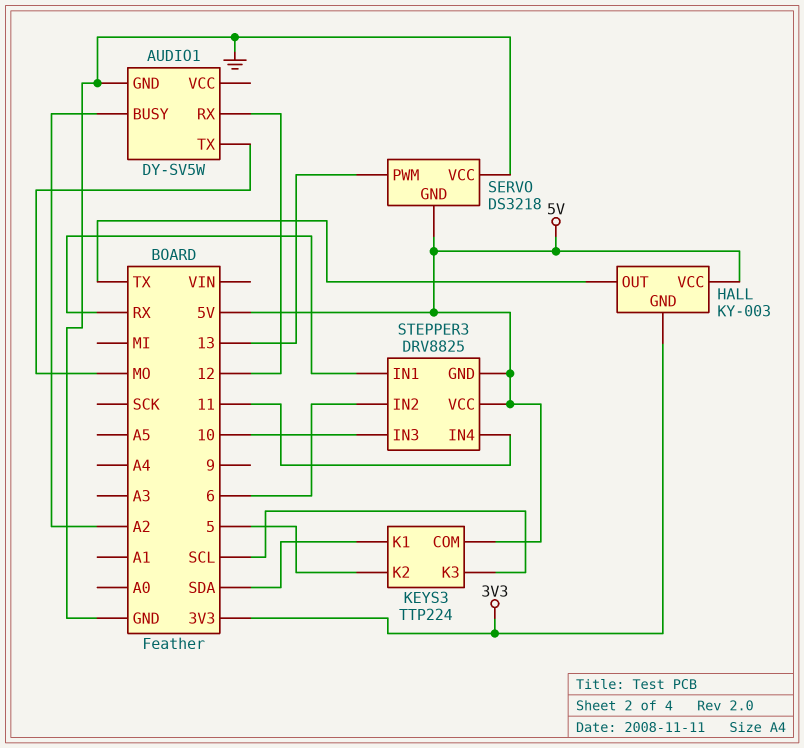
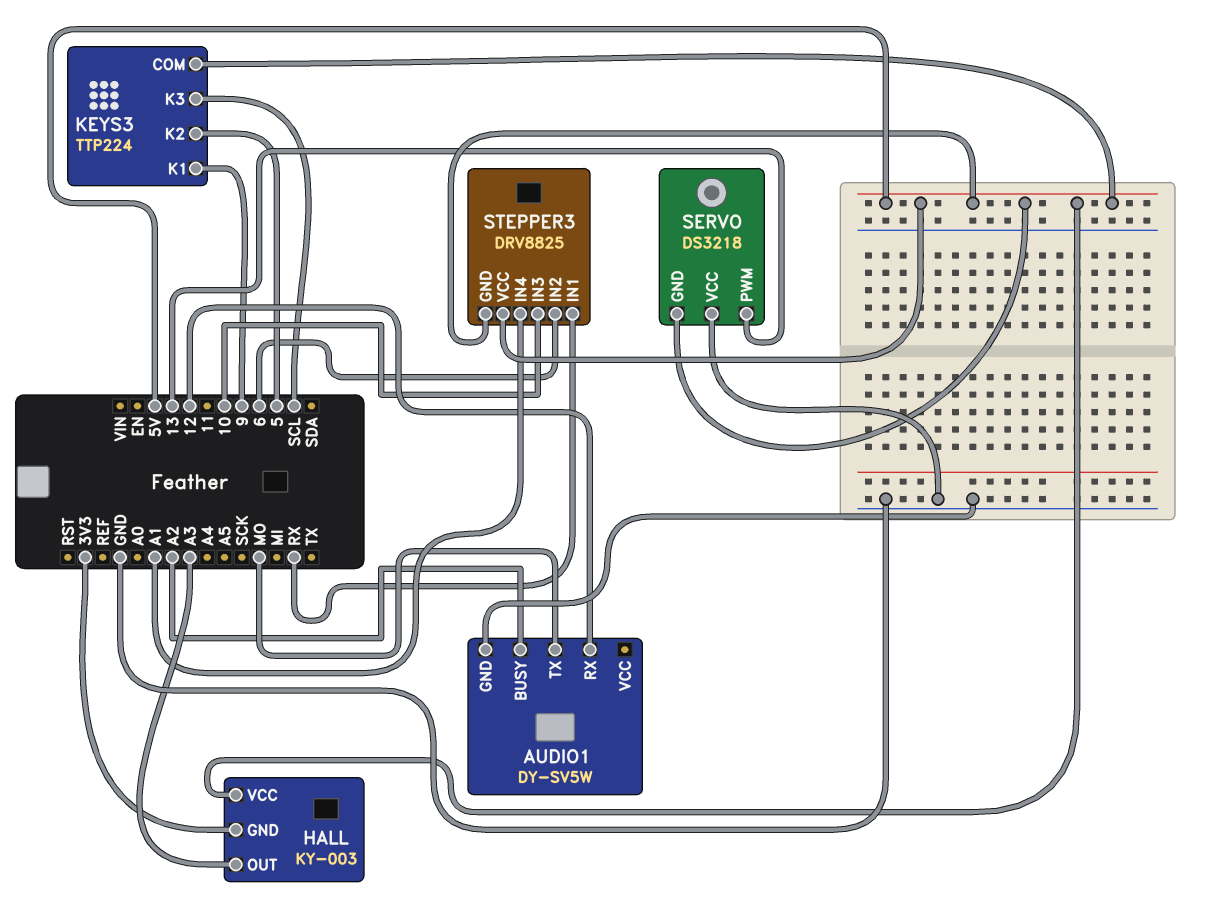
HALL pin OUT: TX -> A3
KEYS3 pin K1: SDA -> 9
STEPPER3 pin IN4: 11 -> A1

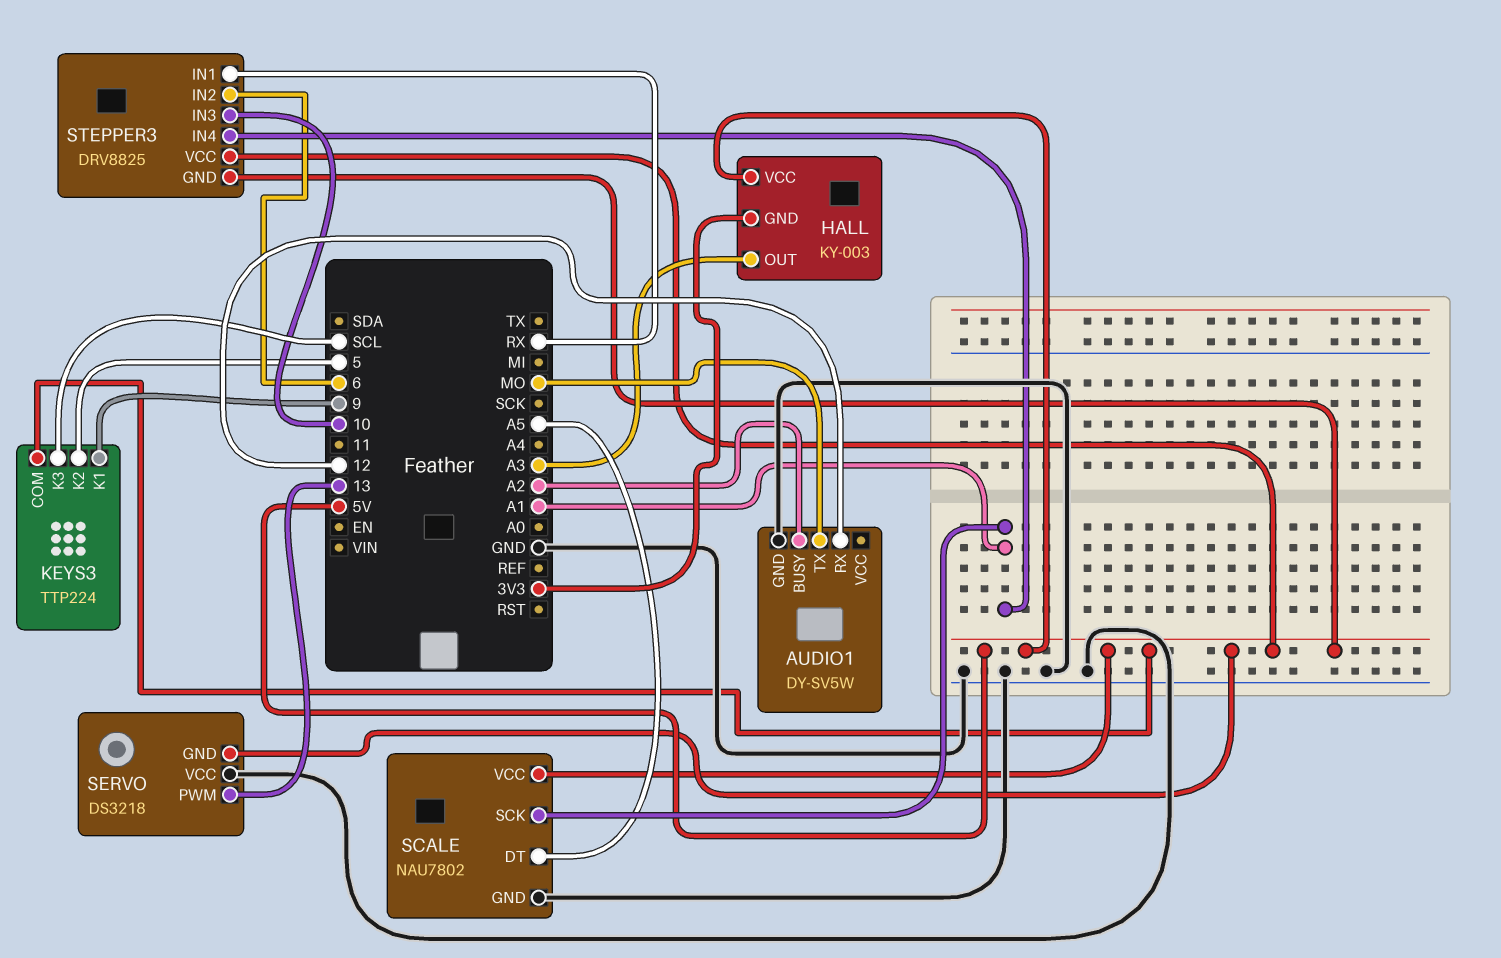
SCALE: none -> NAU7802
SCALE pin DT: none -> A5
SCALE pin GND: none -> GND
SCALE pin SCK: none -> A1
SCALE pin VCC: none -> 5V

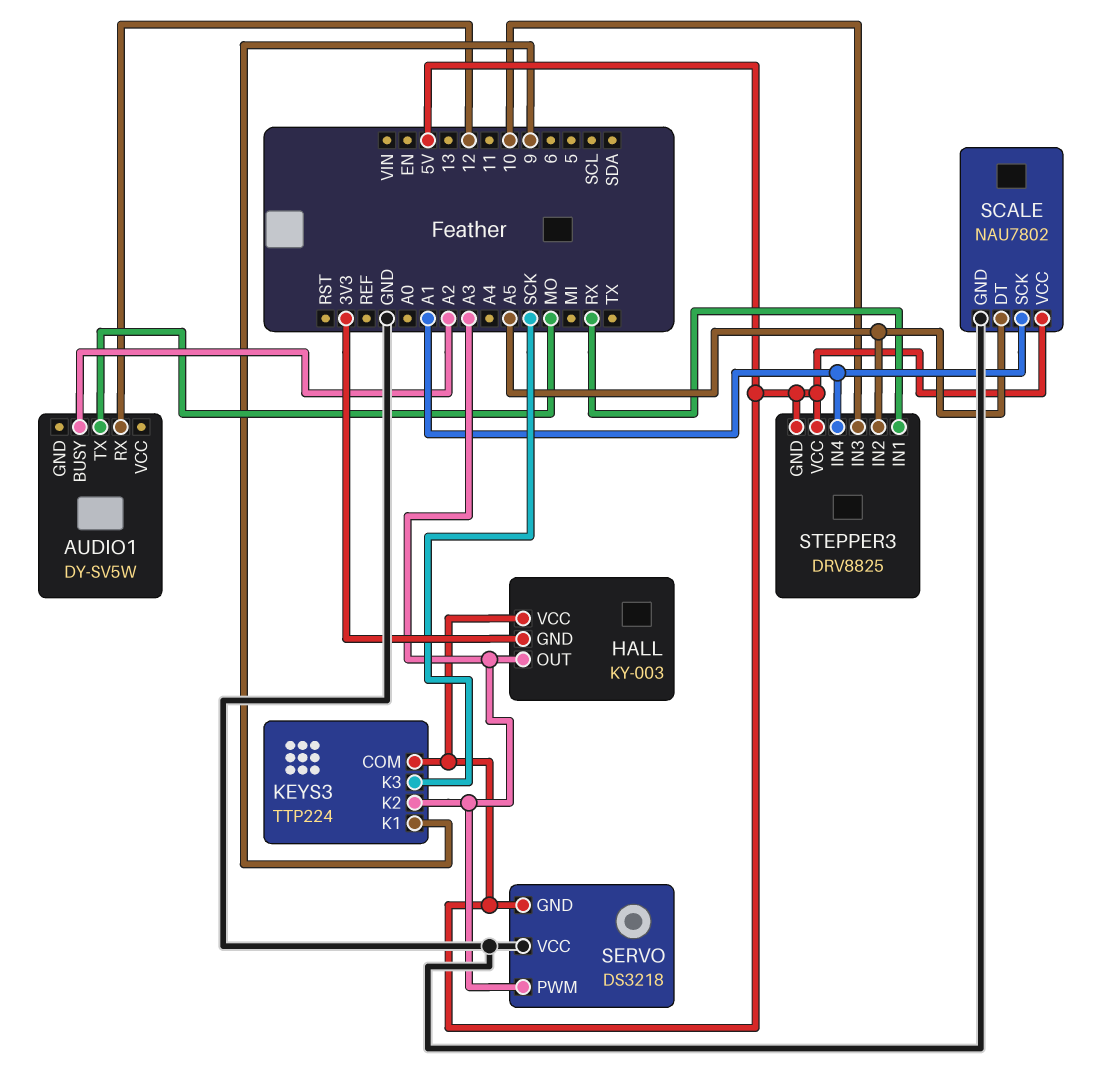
AUDIO1 pin GND: GND -> none
KEYS3 pin K2: 5 -> A3
KEYS3 pin K3: SCL -> SCK
SERVO pin PWM: 13 -> A3
STEPPER3 pin IN2: 6 -> A5

